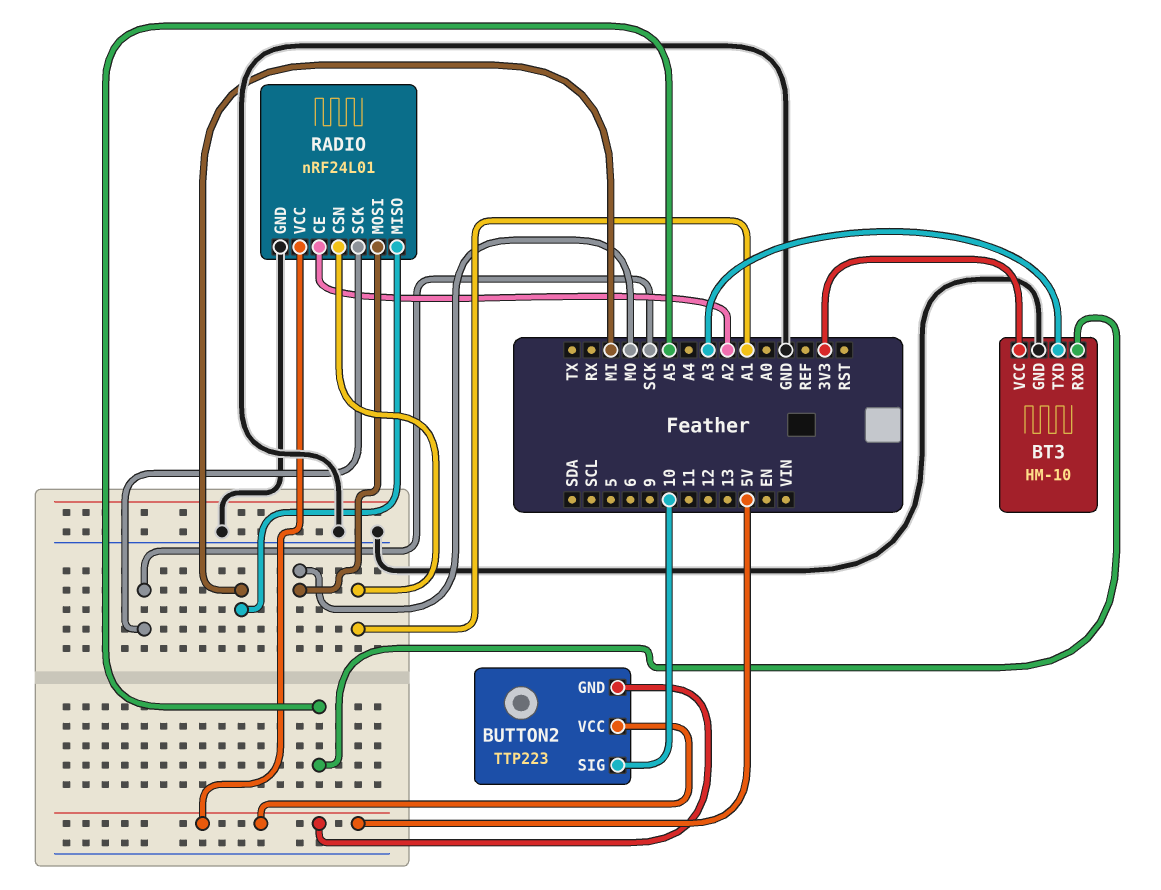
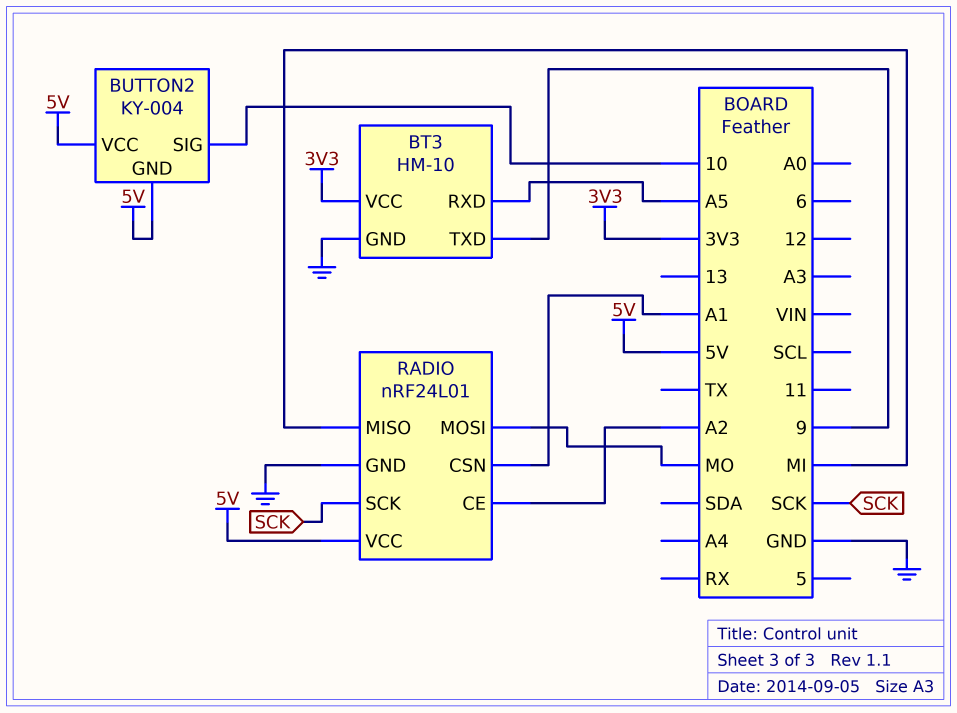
BT3 pin TXD: A3 -> 9
BUTTON2: TTP223 -> KY-004

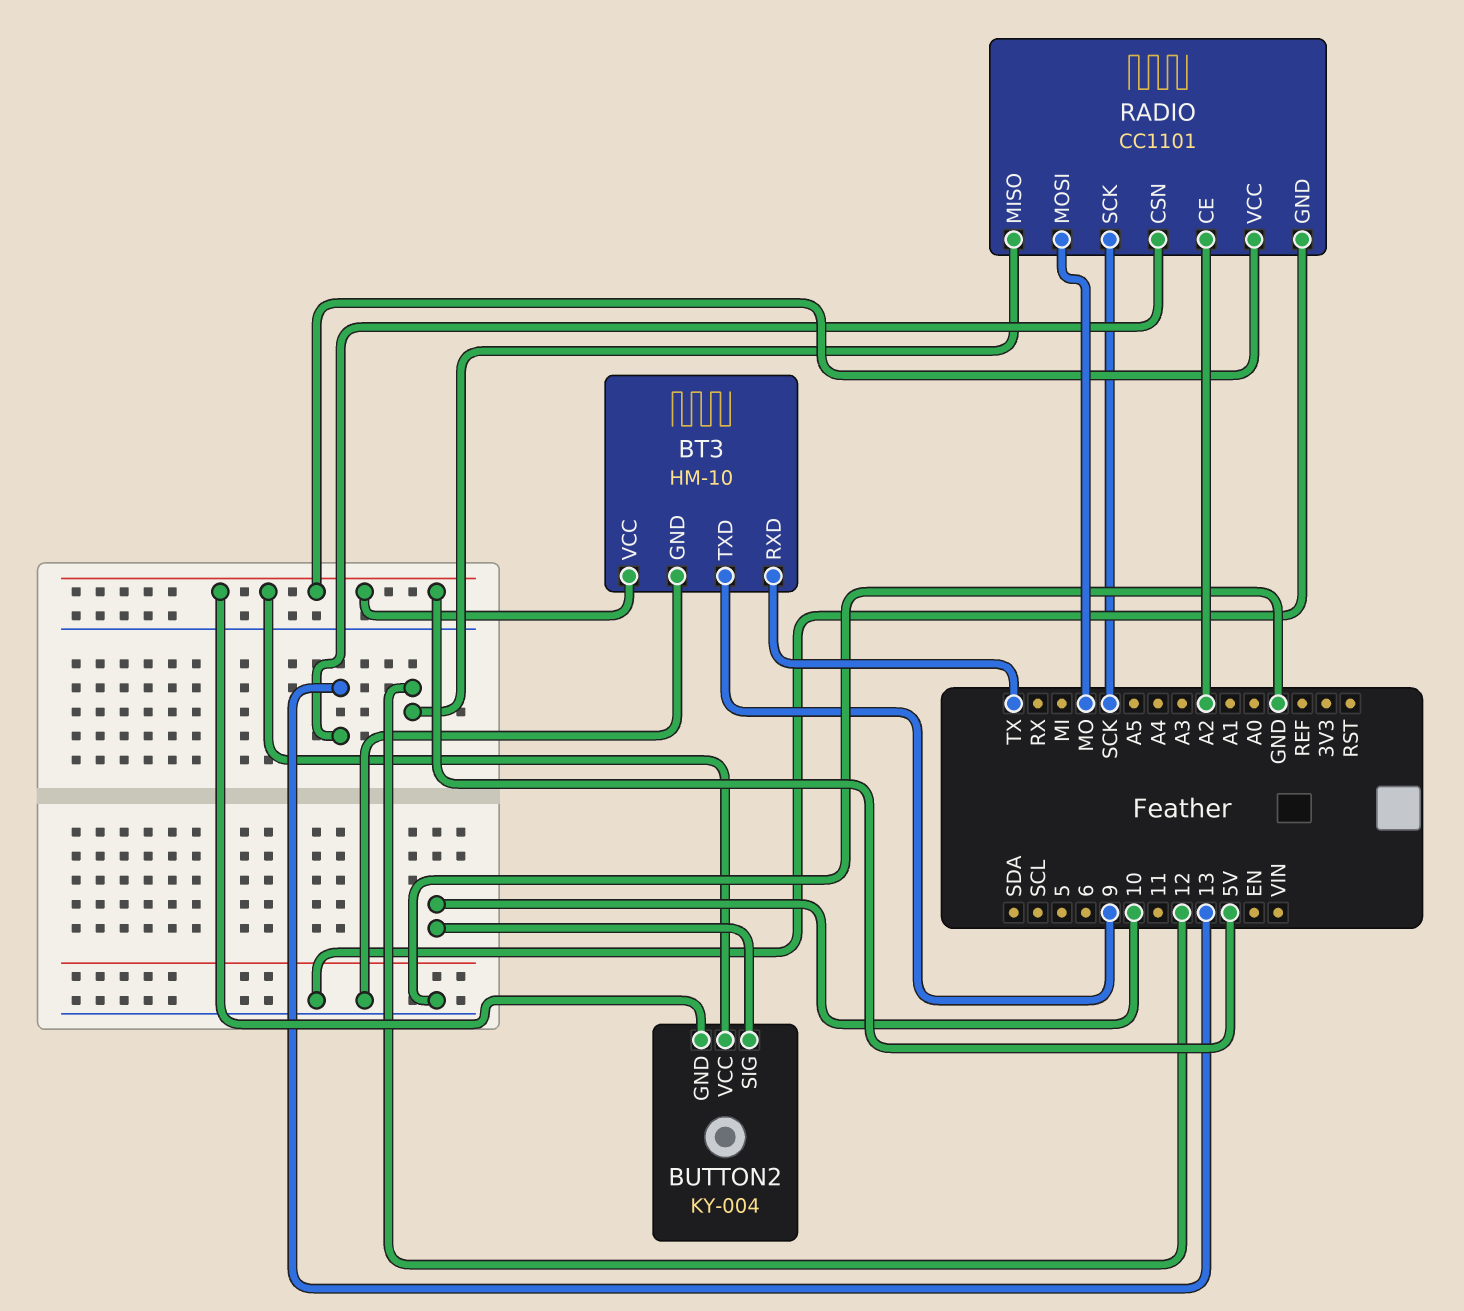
BT3 pin RXD: A5 -> TX
BT3 pin VCC: 3V3 -> 5V
RADIO: nRF24L01 -> CC1101
RADIO pin CSN: A1 -> 13
RADIO pin MISO: MI -> 12

